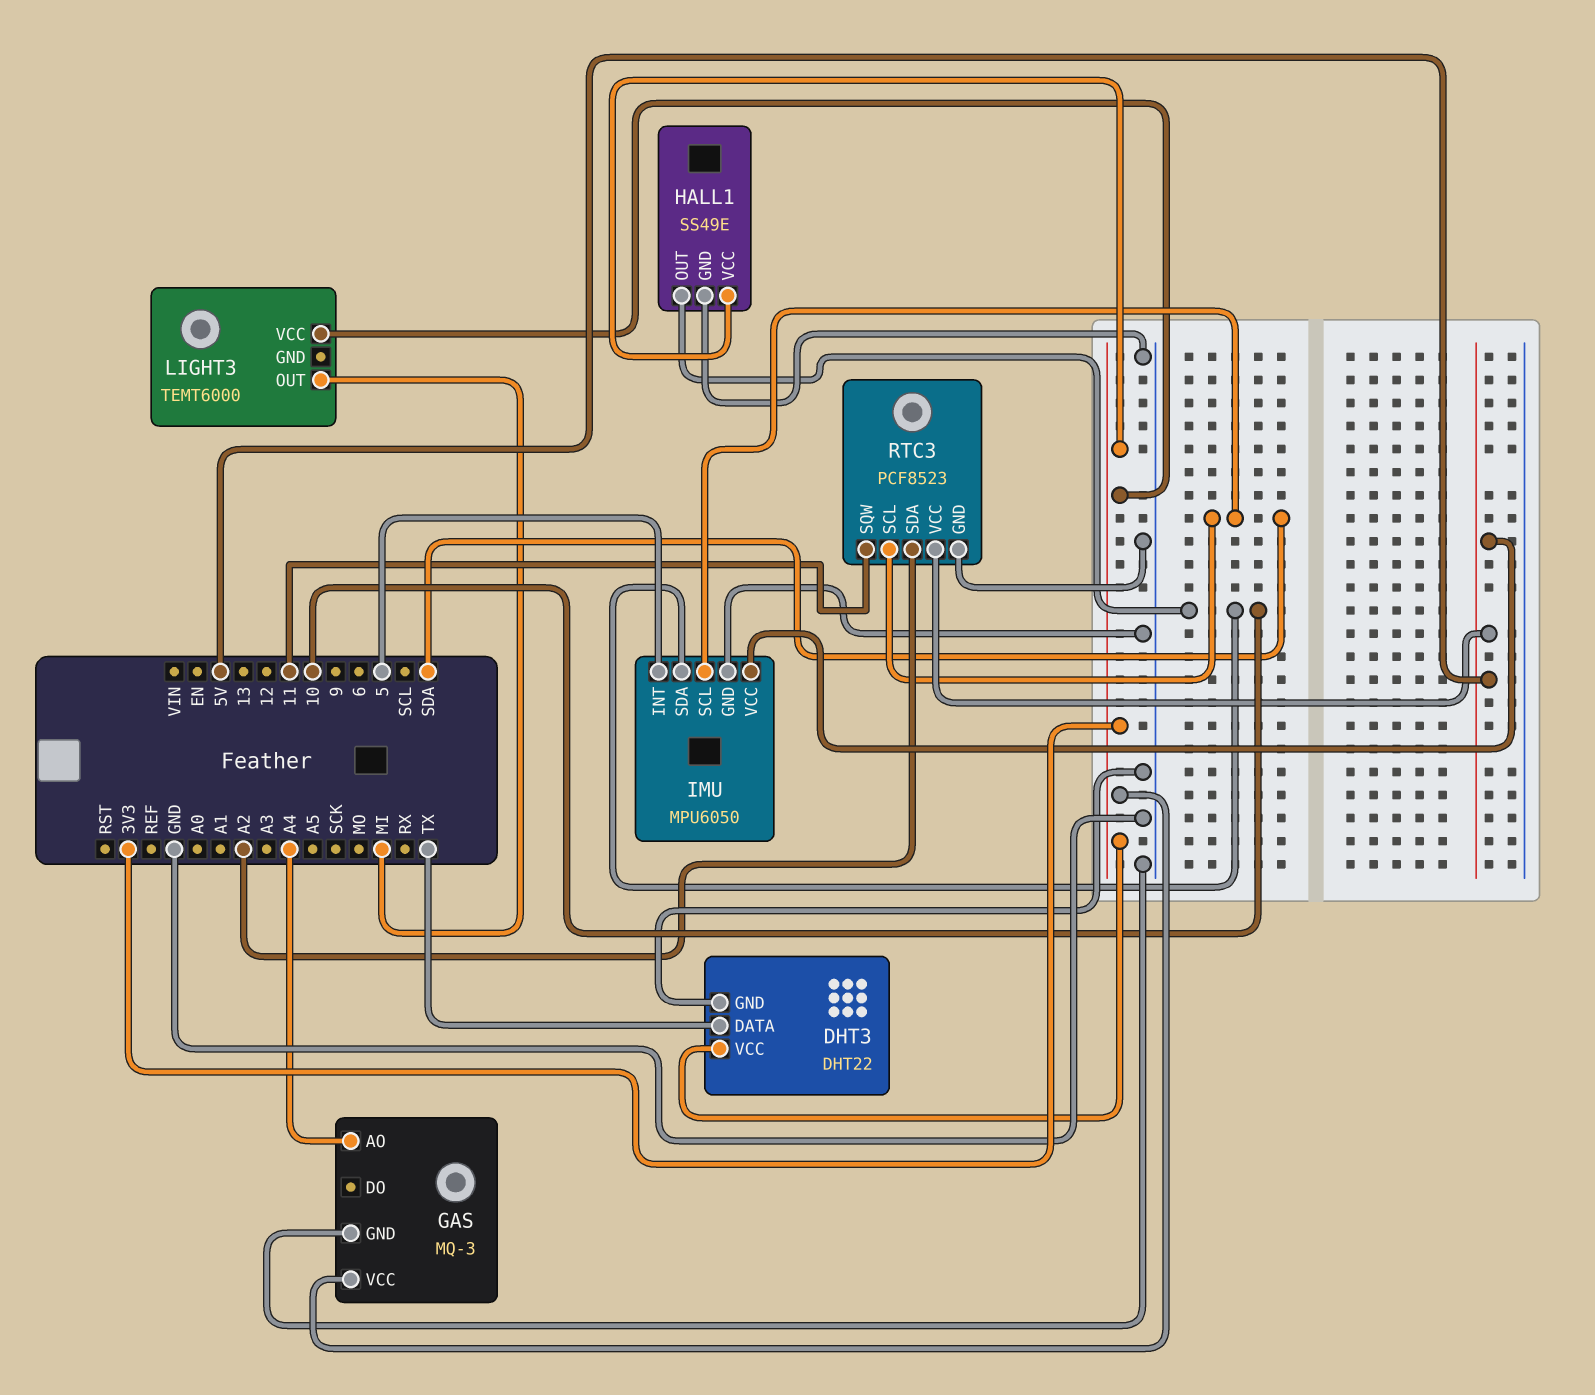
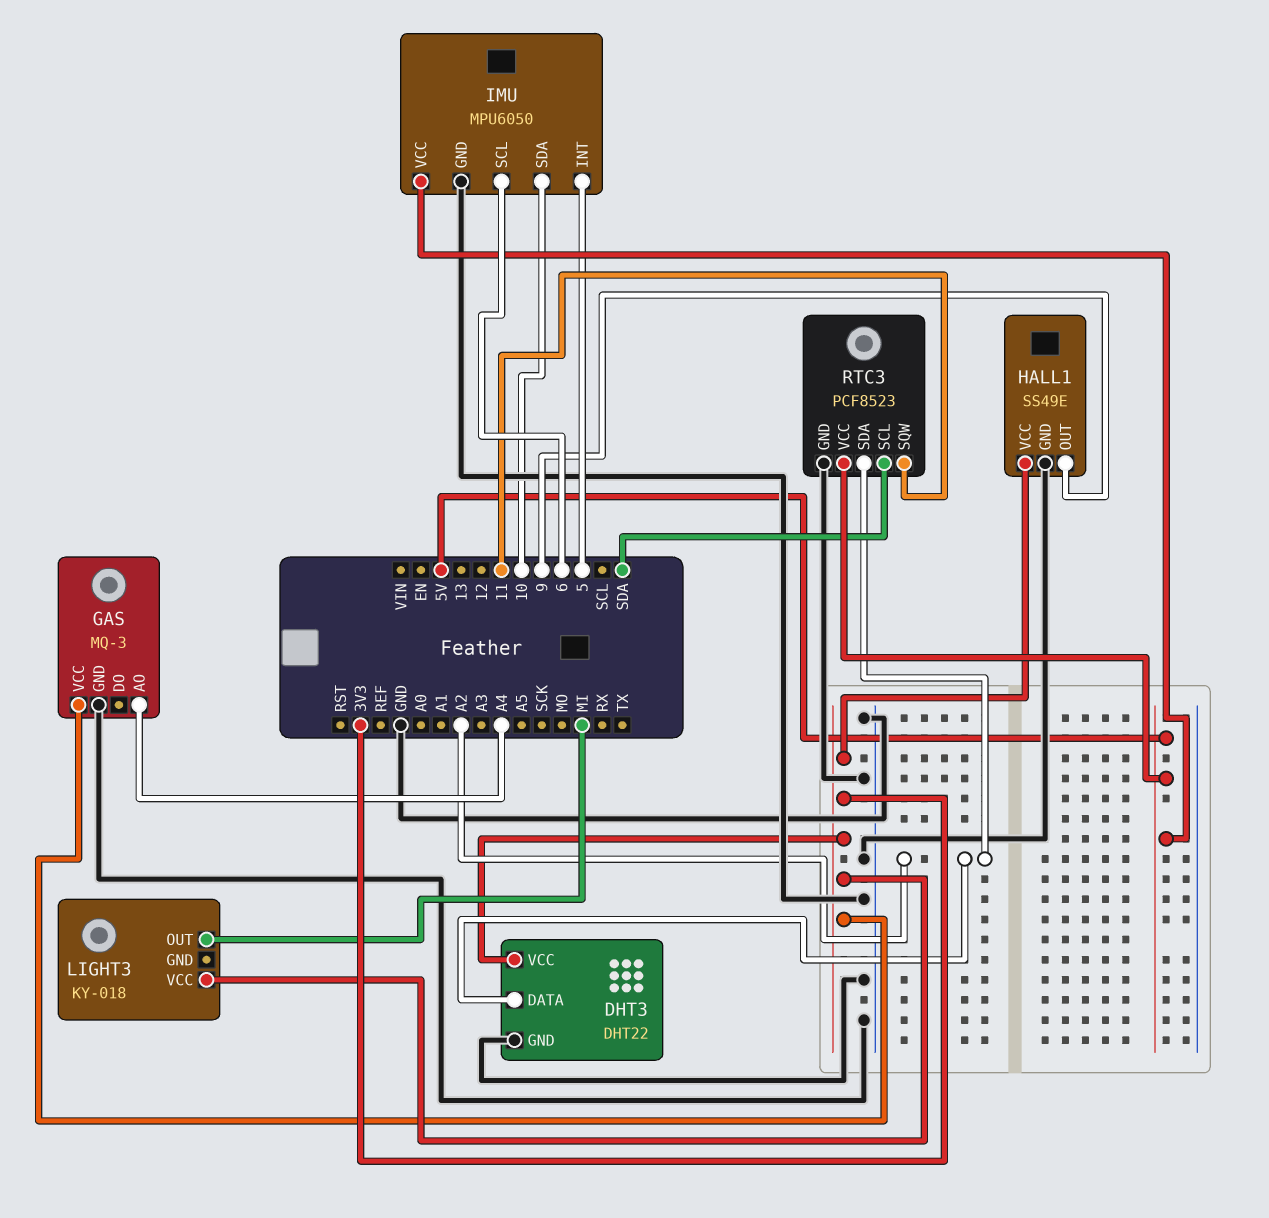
DHT3 pin DATA: TX -> A2
HALL1 pin OUT: 10 -> 9
IMU pin SCL: SDA -> 6
LIGHT3: TEMT6000 -> KY-018

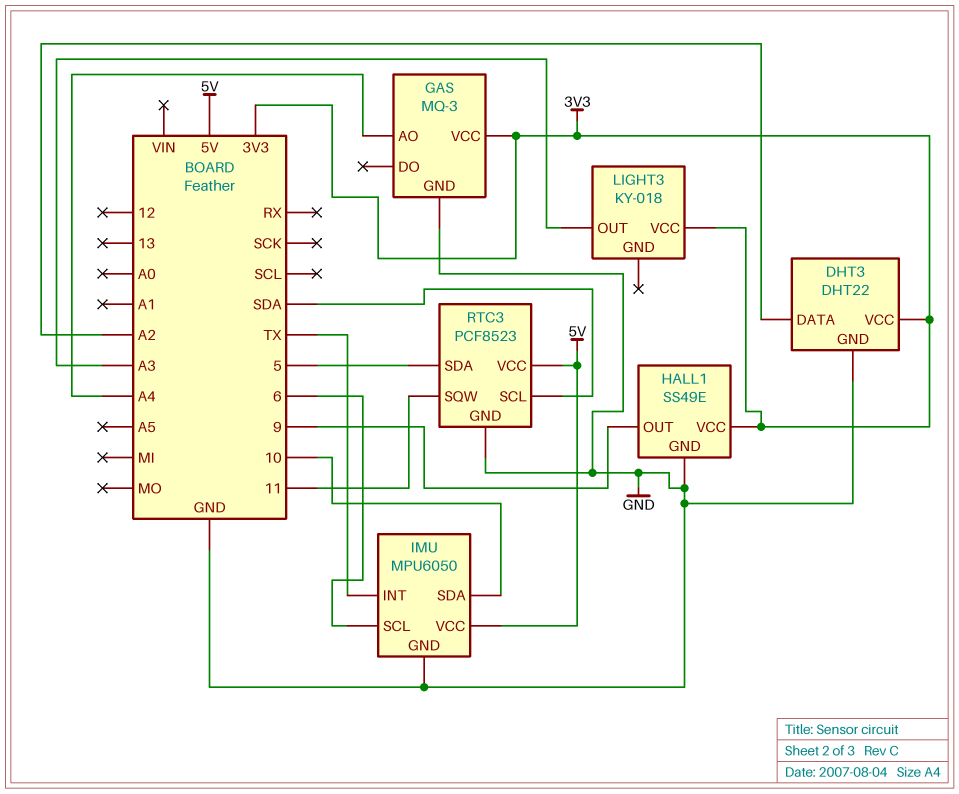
IMU pin INT: 5 -> TX
LIGHT3 pin OUT: MI -> A3
RTC3 pin SDA: A2 -> 5

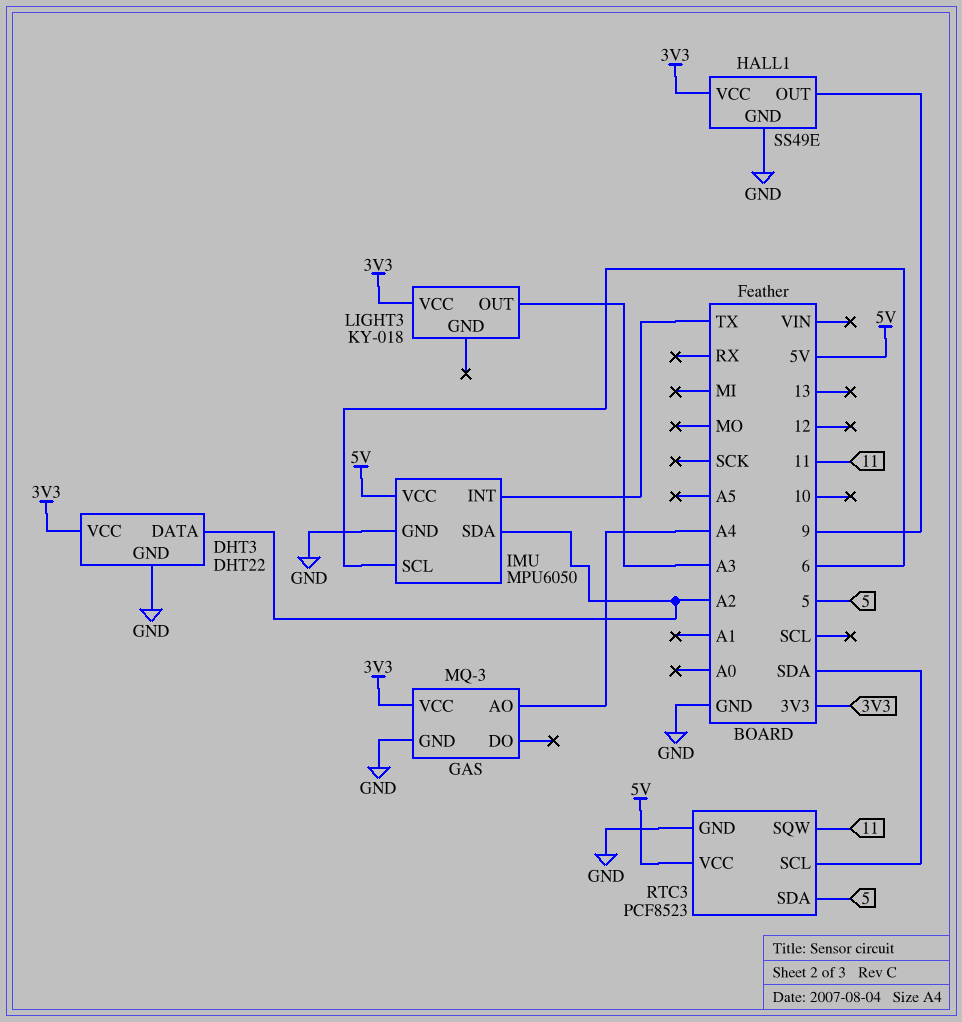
IMU pin SDA: 10 -> A2

